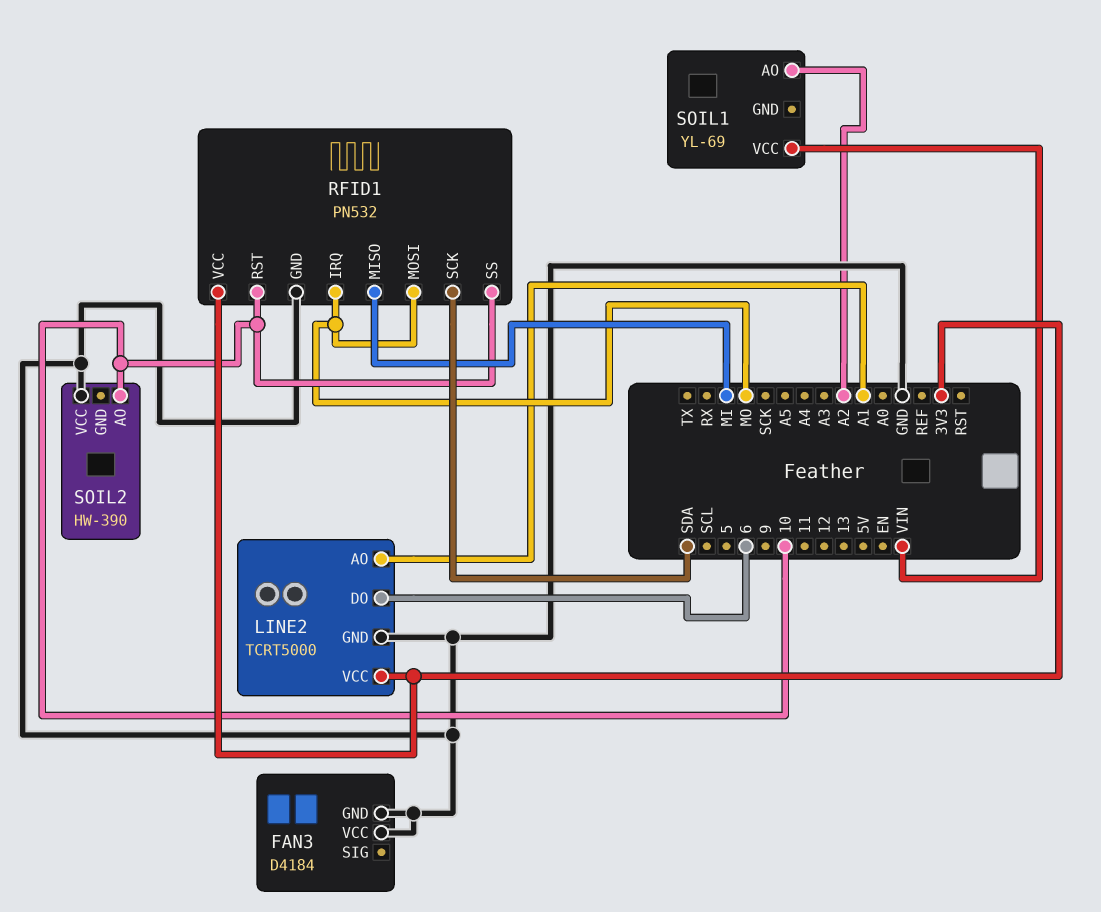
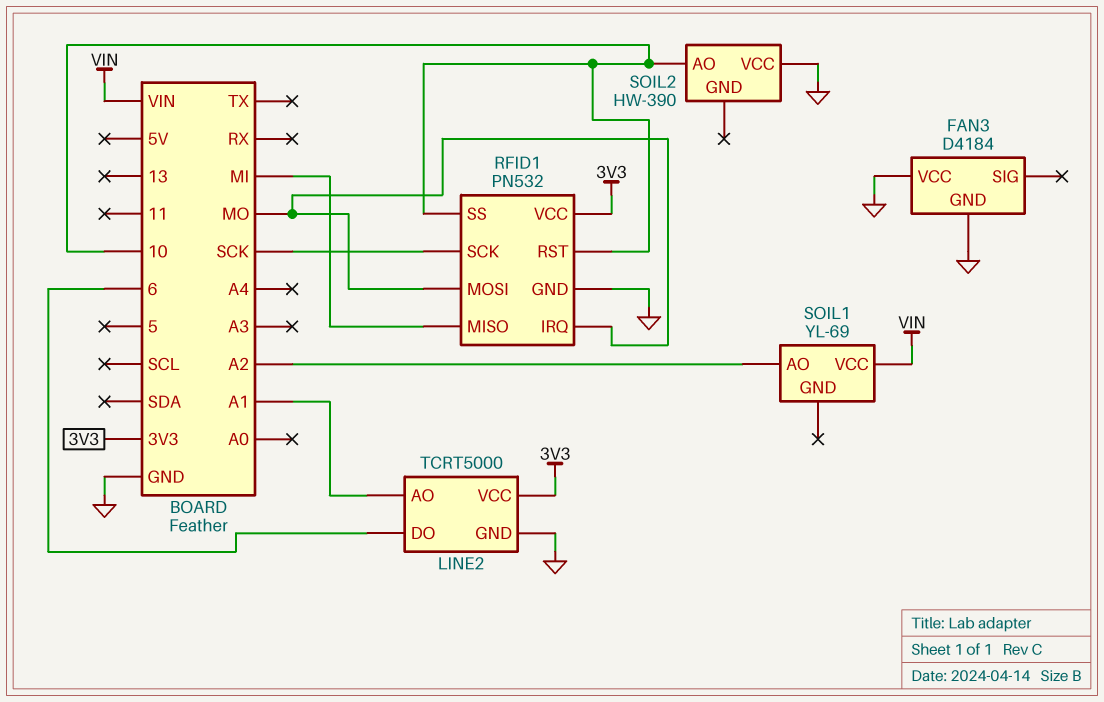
RFID1 pin SCK: SDA -> SCK

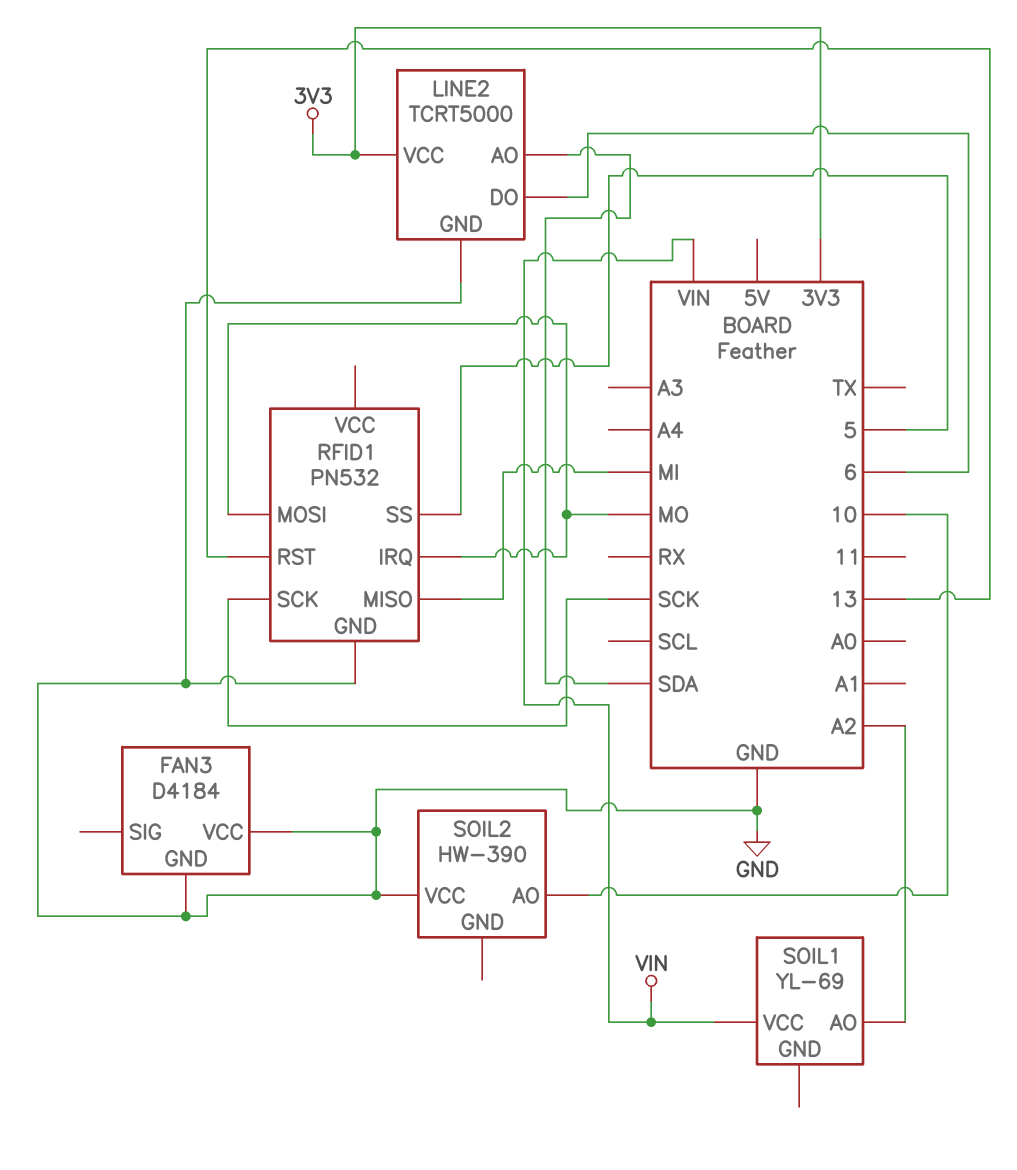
LINE2 pin AO: A1 -> SDA
RFID1 pin RST: 10 -> 13
RFID1 pin SS: 10 -> 5
RFID1 pin VCC: 3V3 -> none

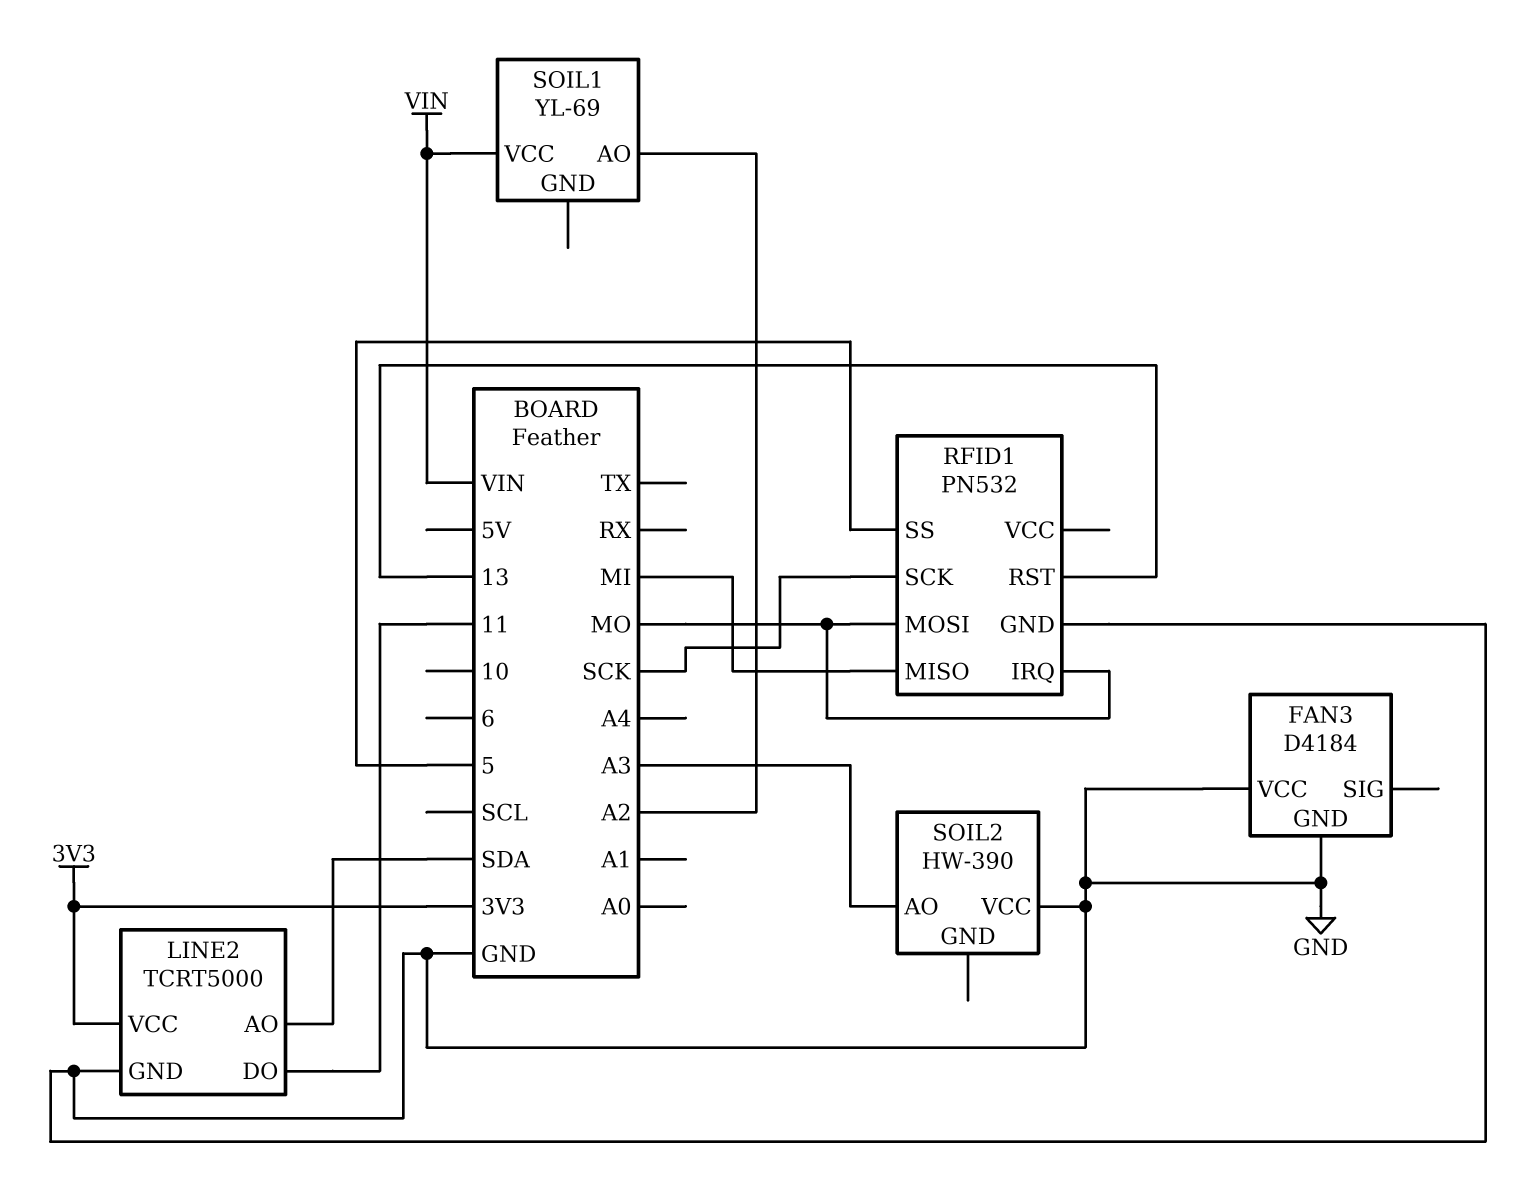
LINE2 pin DO: 6 -> 11
SOIL2 pin AO: 10 -> A3

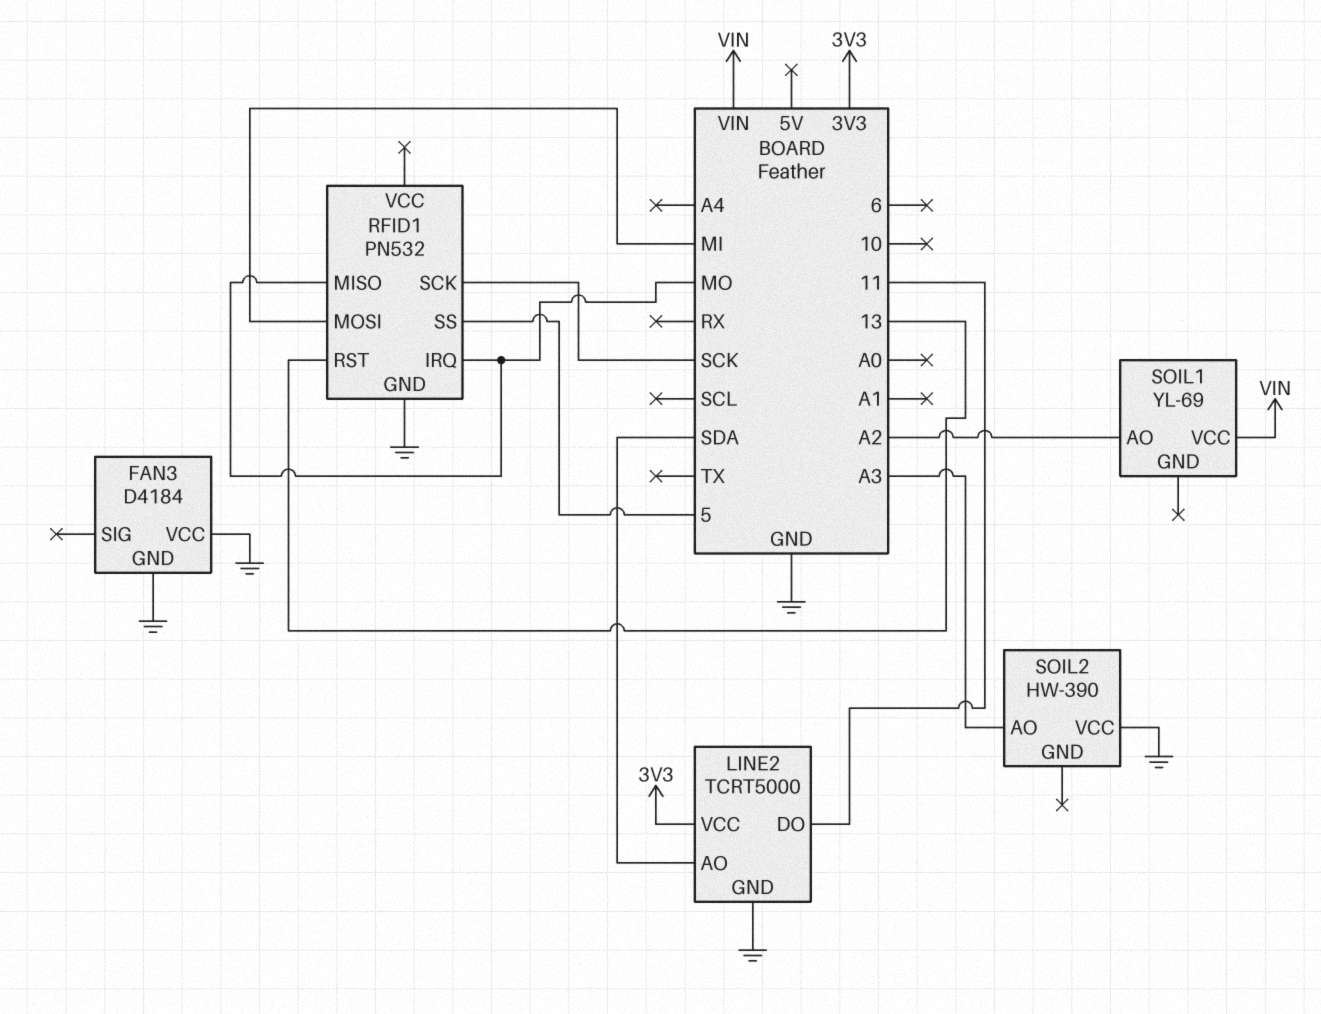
RFID1 pin MISO: MI -> MO
RFID1 pin MOSI: MO -> MI

